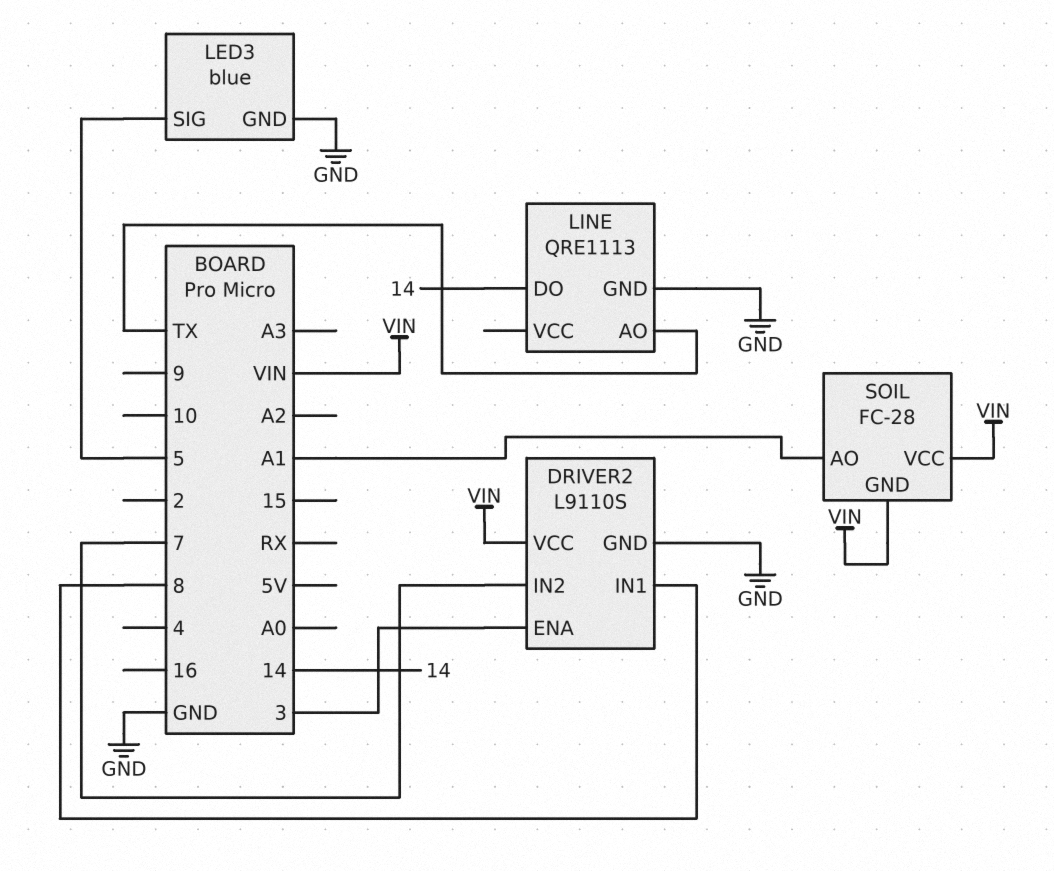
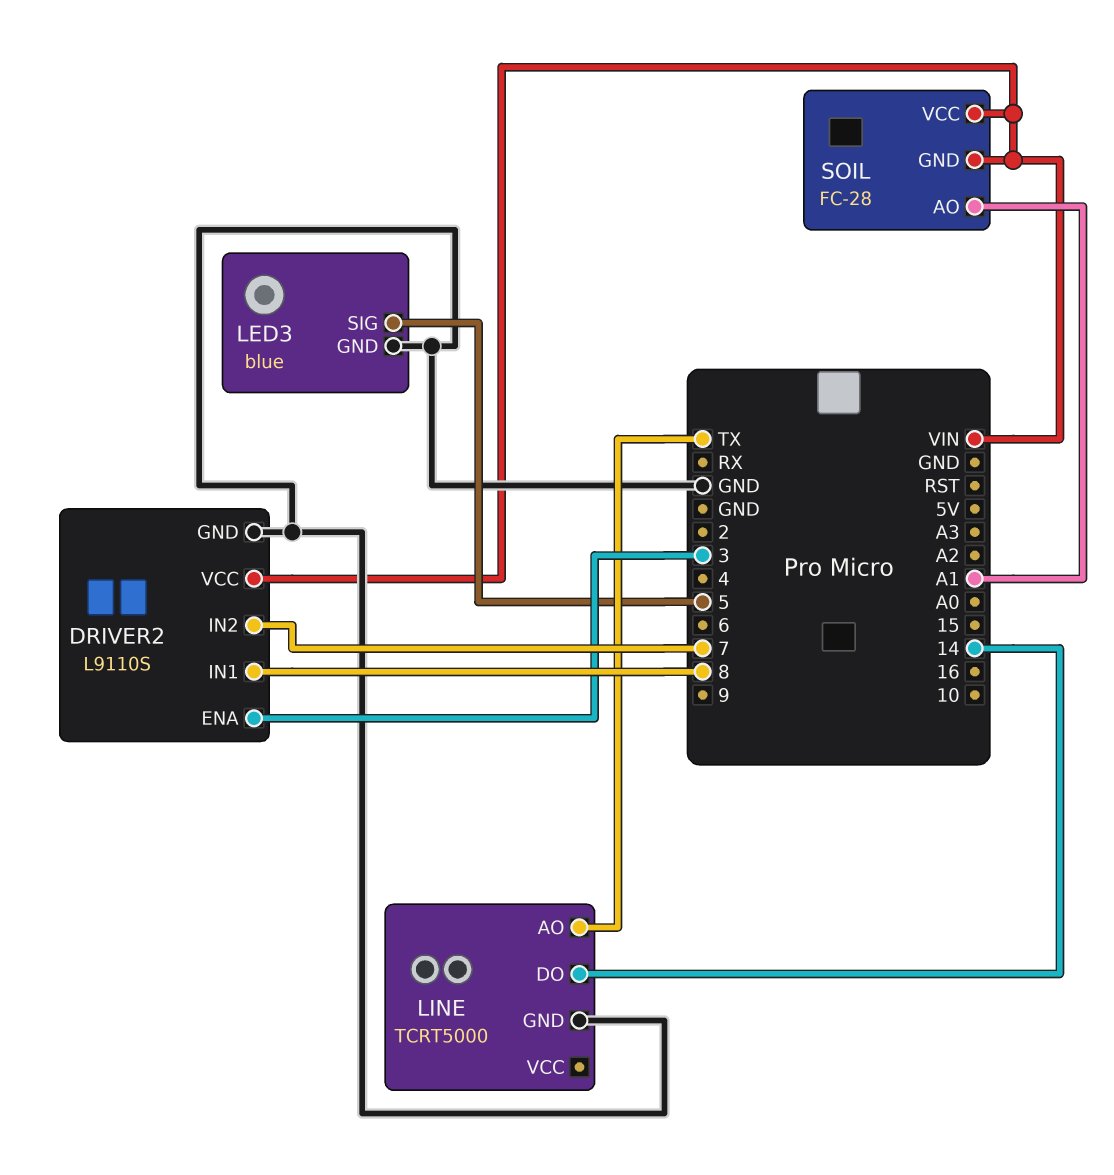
LINE: QRE1113 -> TCRT5000

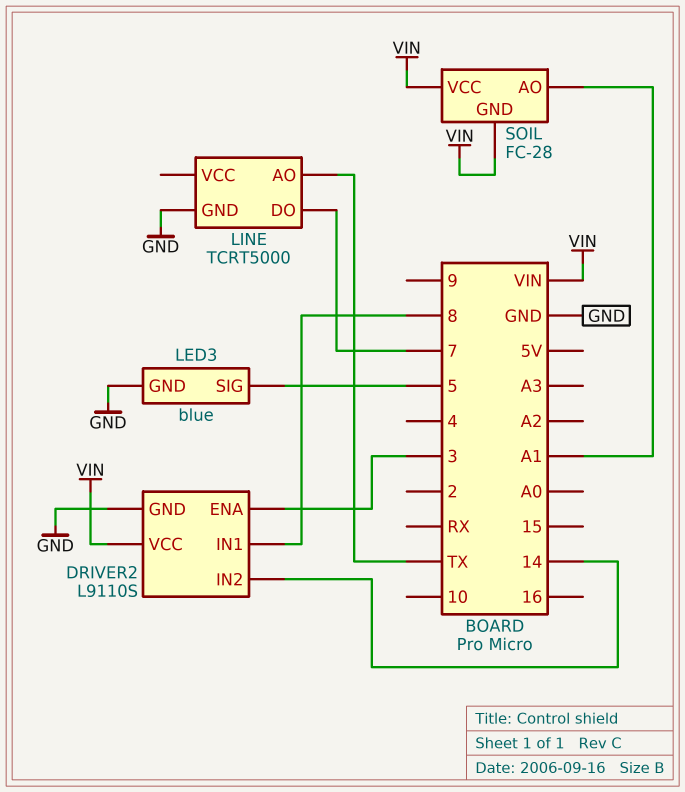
DRIVER2 pin IN2: 7 -> 14
LINE pin DO: 14 -> 7

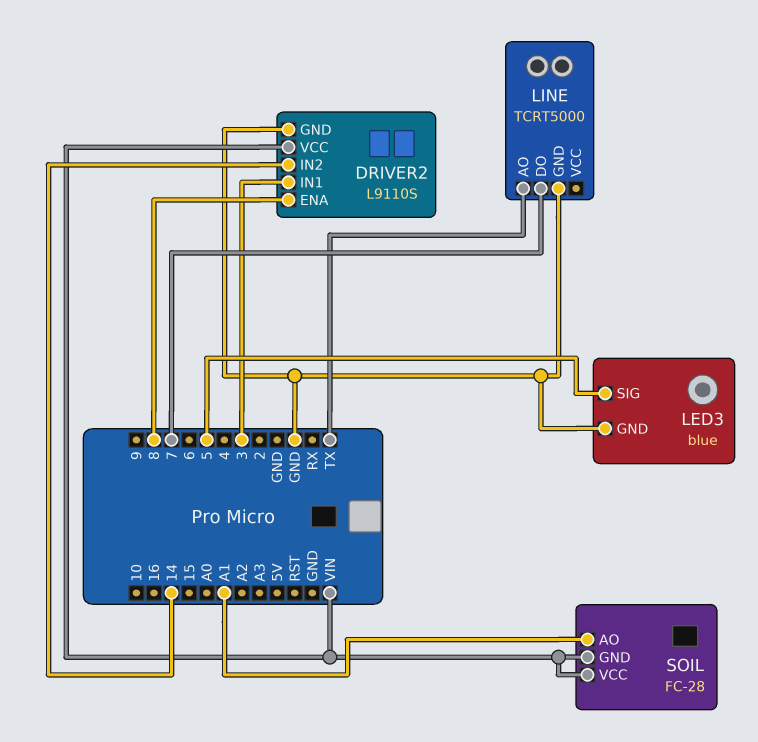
DRIVER2 pin ENA: 3 -> 8
DRIVER2 pin IN1: 8 -> 3

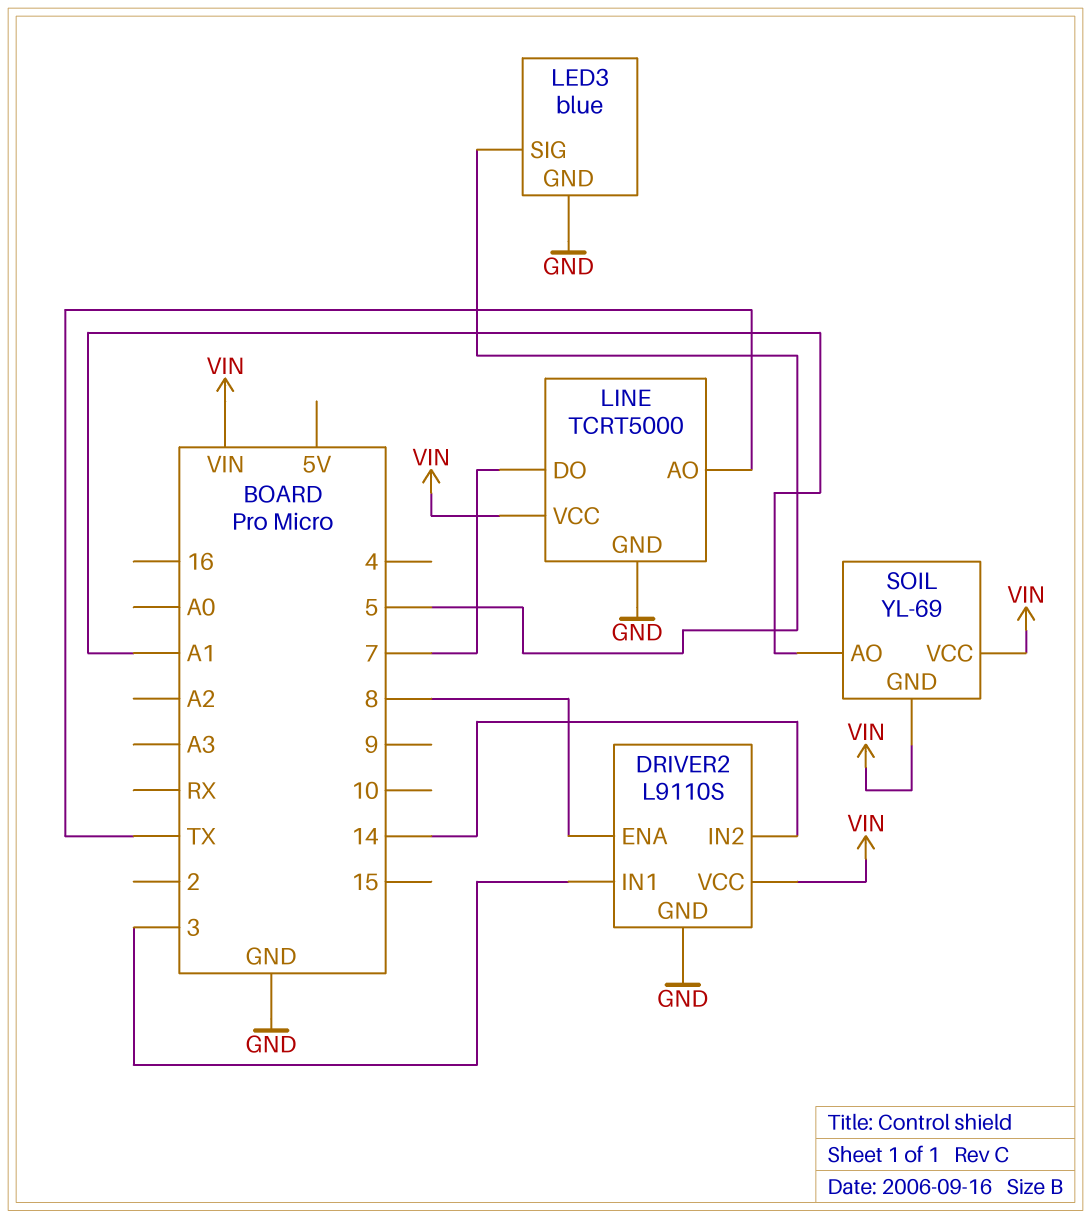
LINE pin VCC: none -> VIN
SOIL: FC-28 -> YL-69

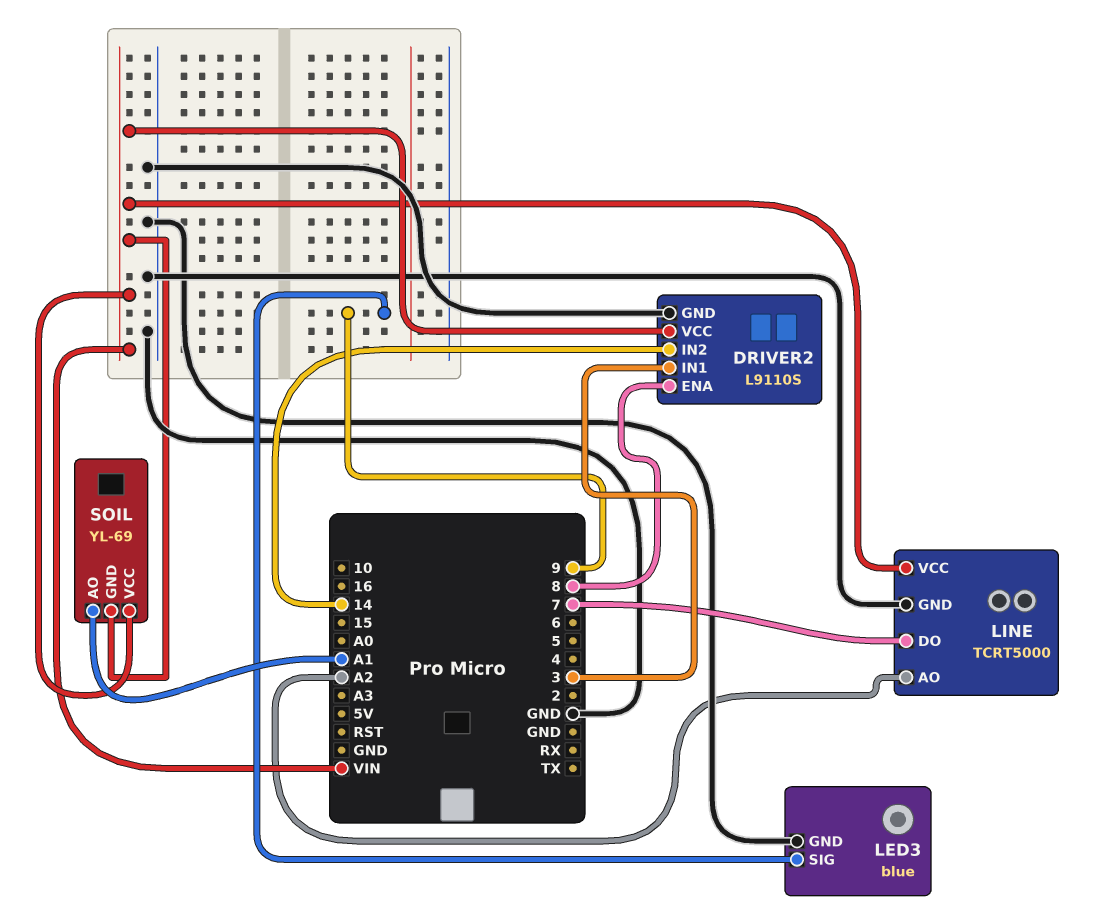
LED3 pin SIG: 5 -> 9
LINE pin AO: TX -> A2

